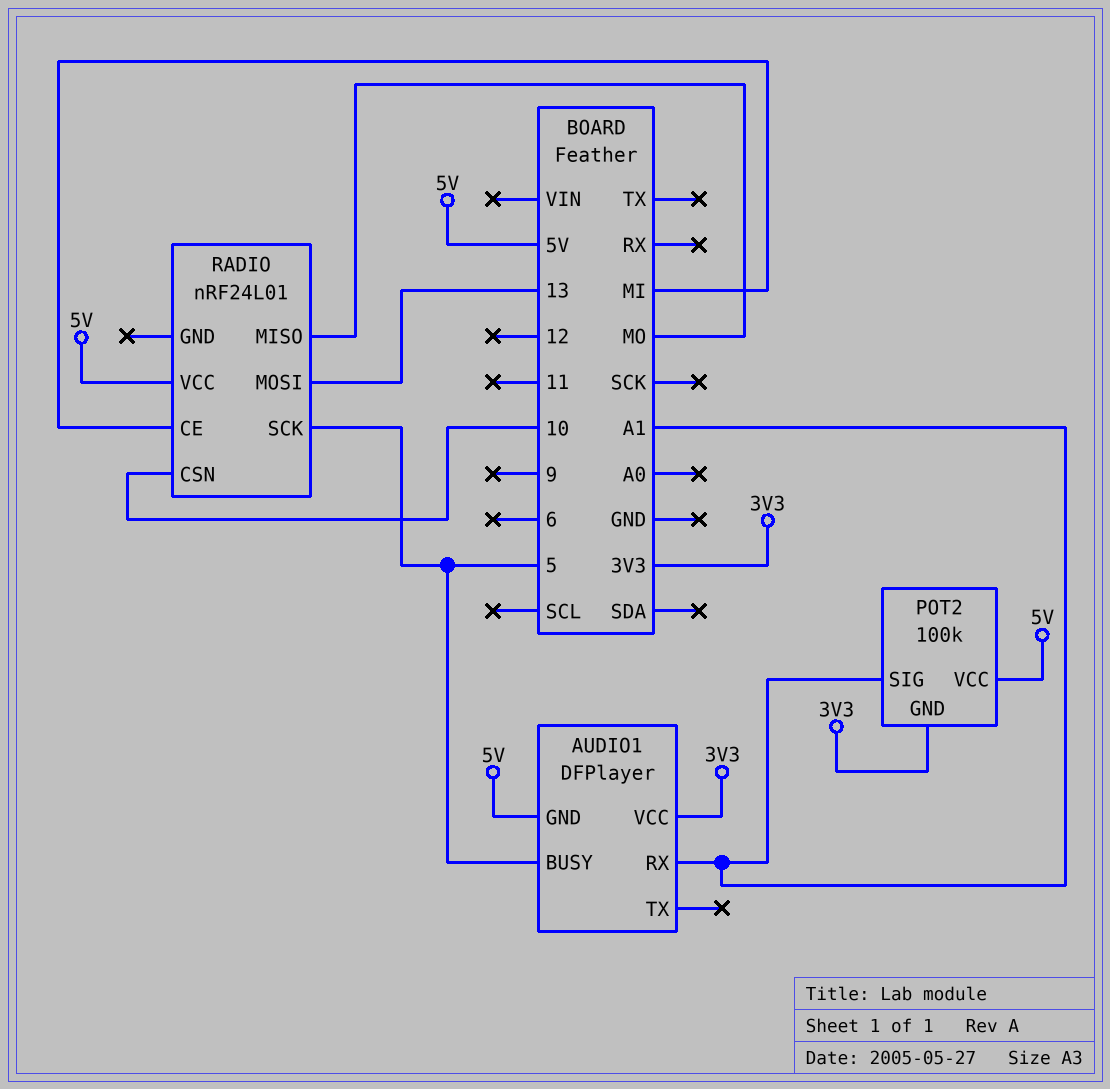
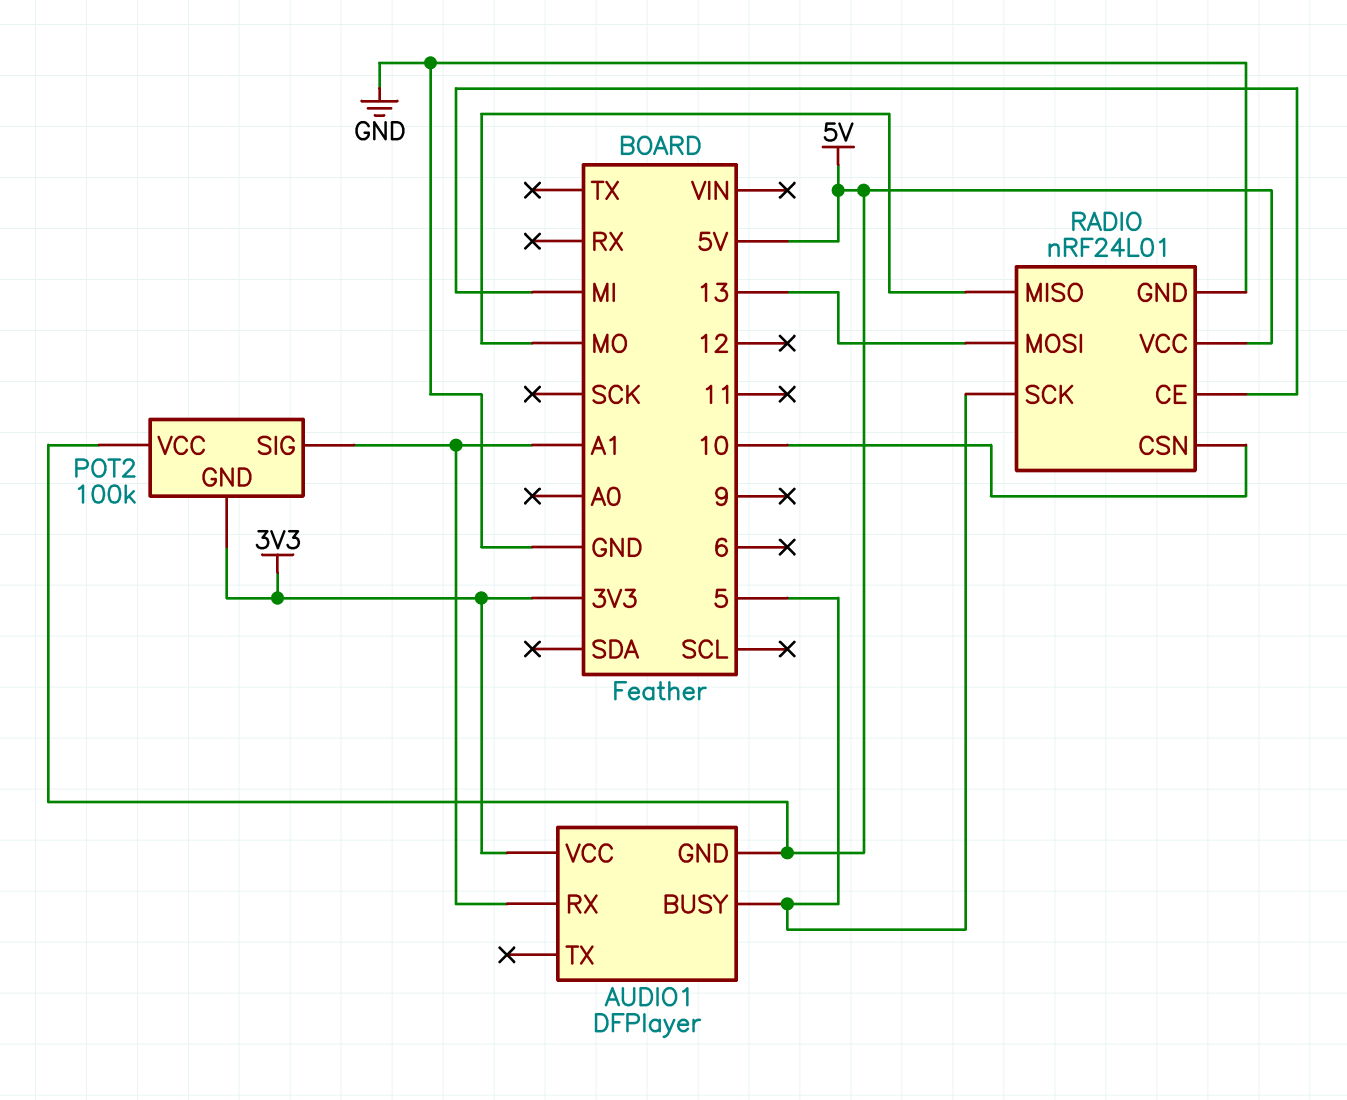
RADIO pin GND: none -> GND

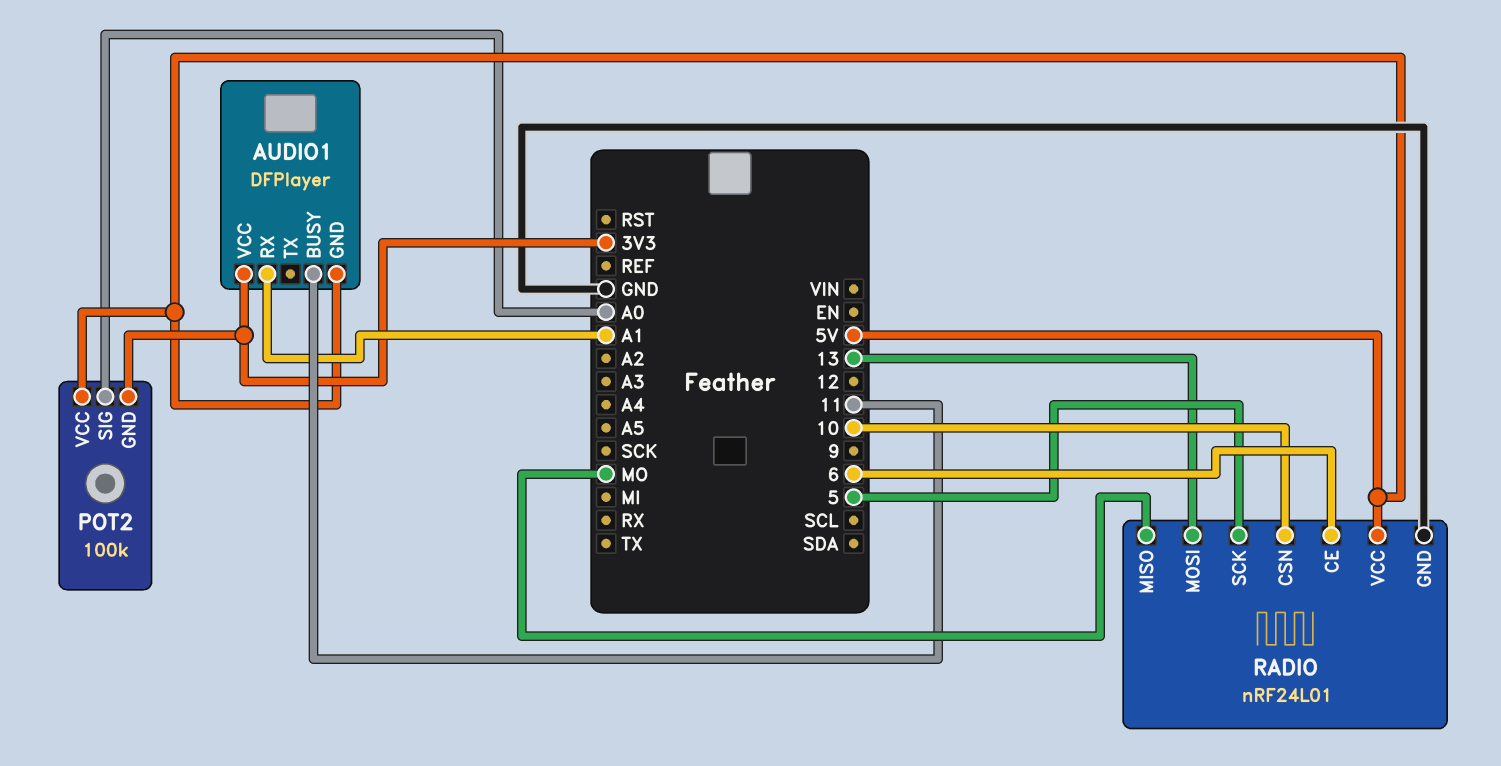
AUDIO1 pin BUSY: 5 -> 11
POT2 pin SIG: A1 -> A0
RADIO pin CE: MI -> 6

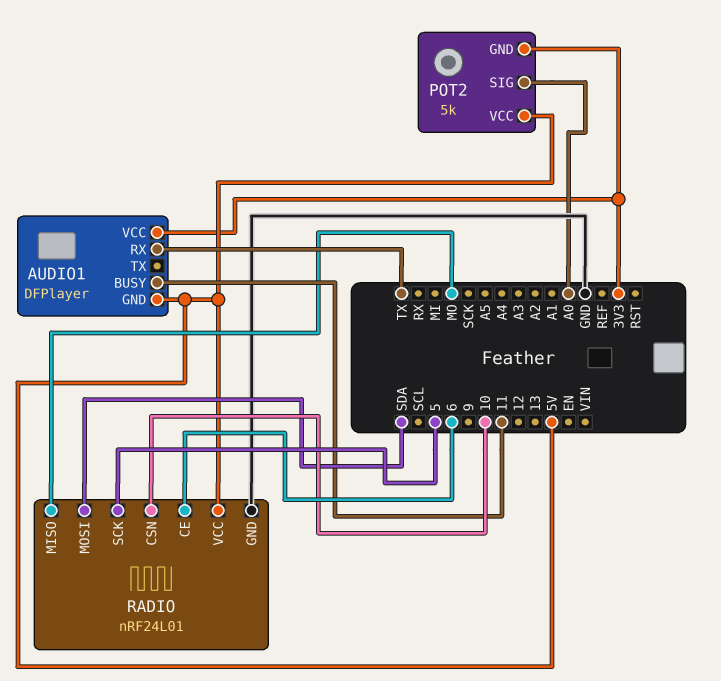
AUDIO1 pin RX: A1 -> TX
POT2: 100k -> 5k
RADIO pin MOSI: 13 -> SDA

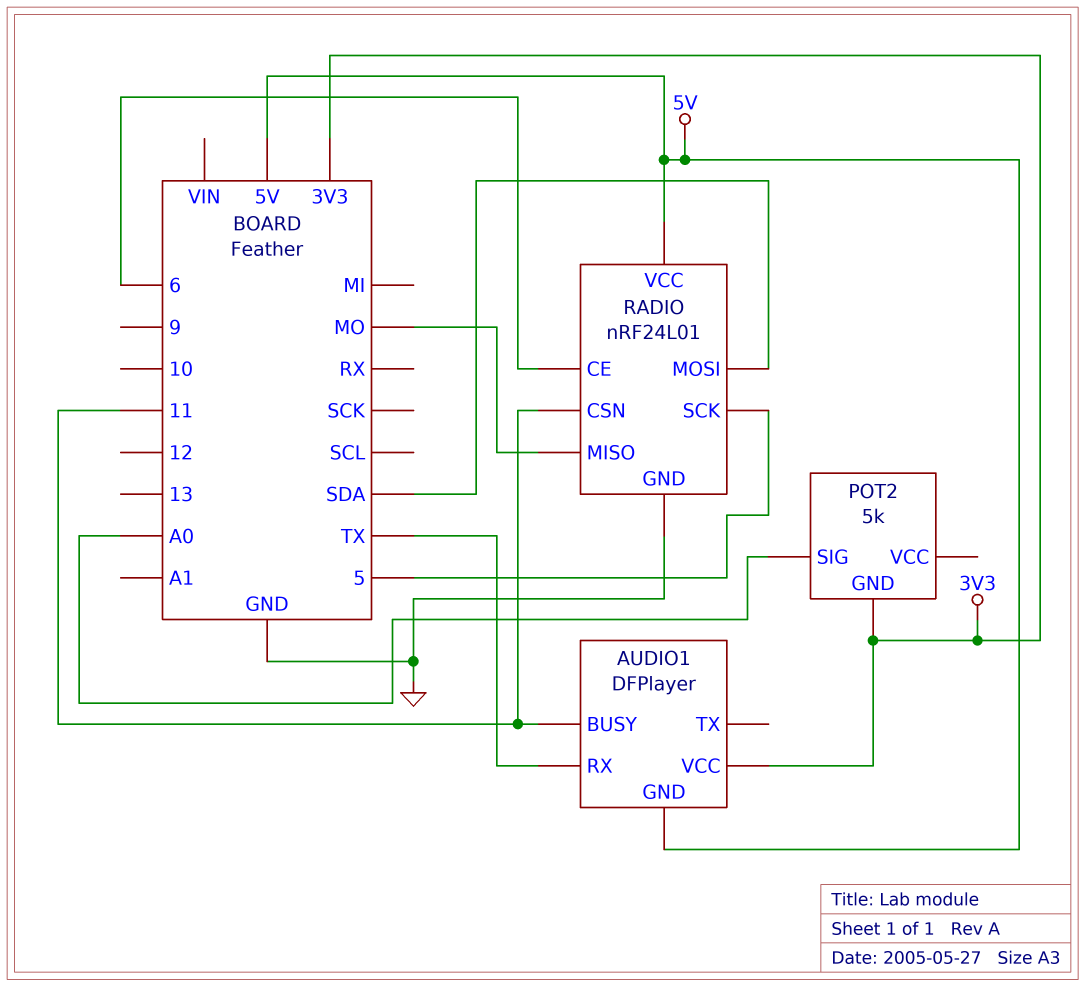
POT2 pin VCC: 5V -> none
RADIO pin CSN: 10 -> 11

